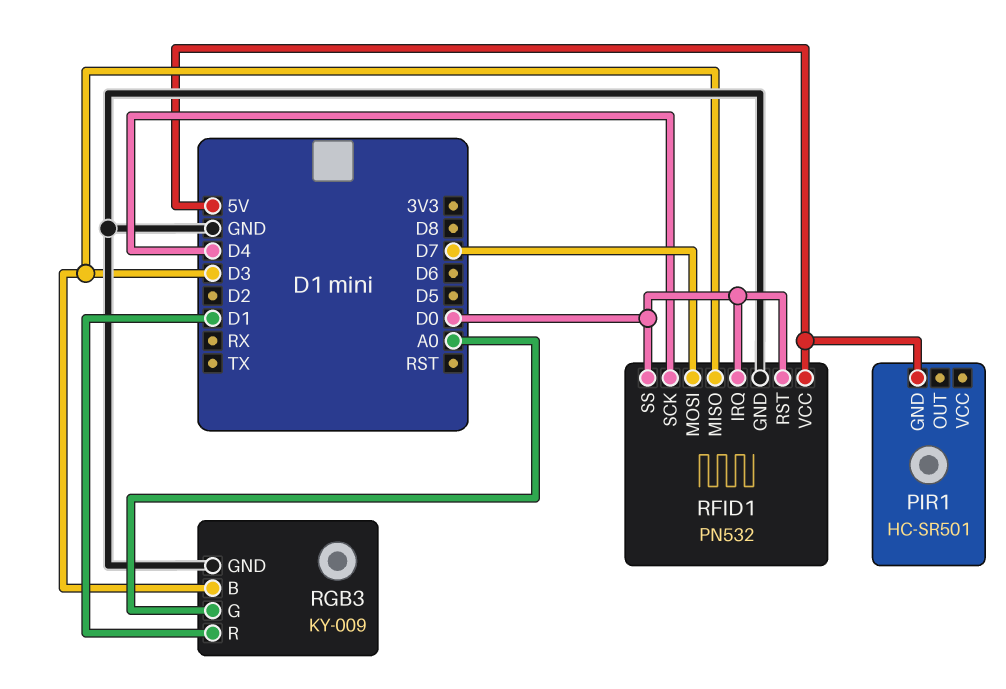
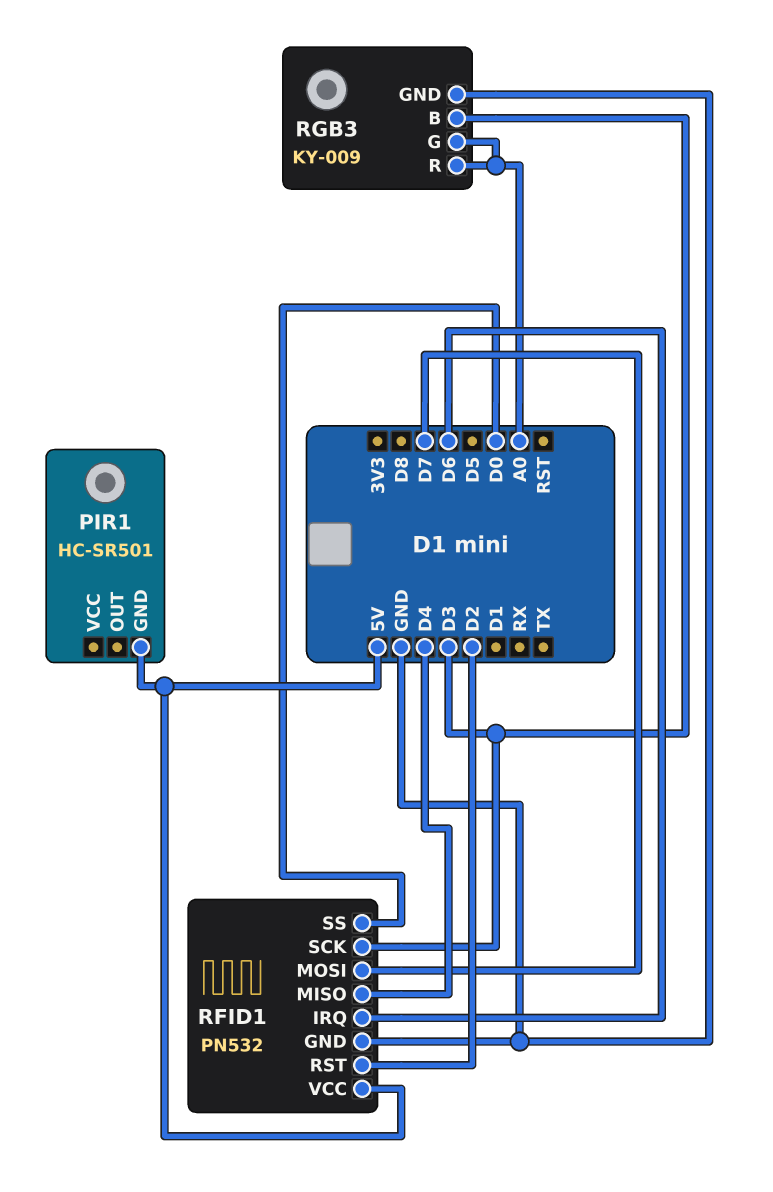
RFID1 pin IRQ: D0 -> D6
RFID1 pin MISO: D3 -> D4
RFID1 pin RST: D0 -> D2
RFID1 pin SCK: D4 -> D3
RGB3 pin R: D1 -> A0

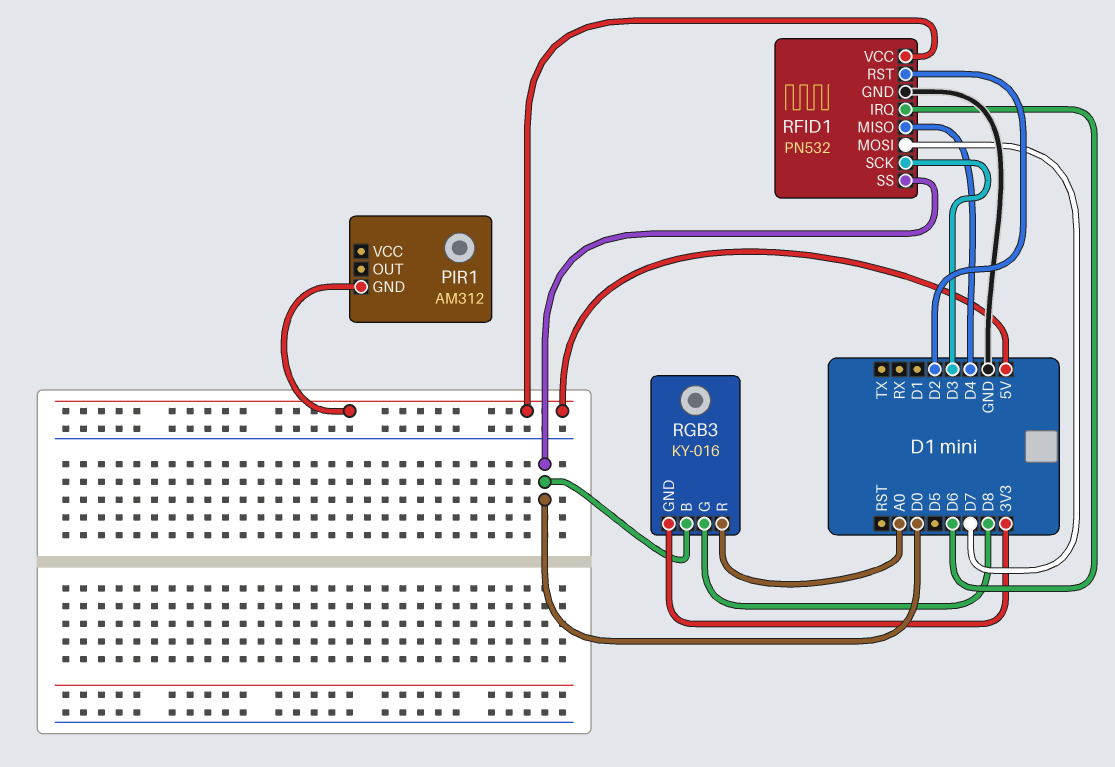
PIR1: HC-SR501 -> AM312
RGB3: KY-009 -> KY-016
RGB3 pin B: D3 -> D0
RGB3 pin G: A0 -> D8
RGB3 pin GND: GND -> 3V3

